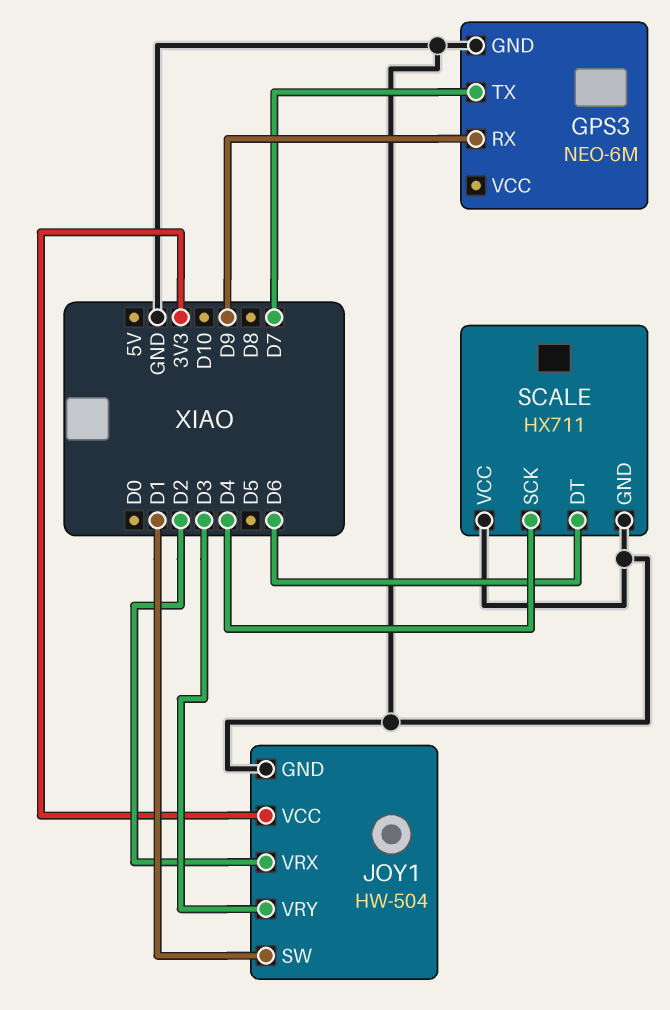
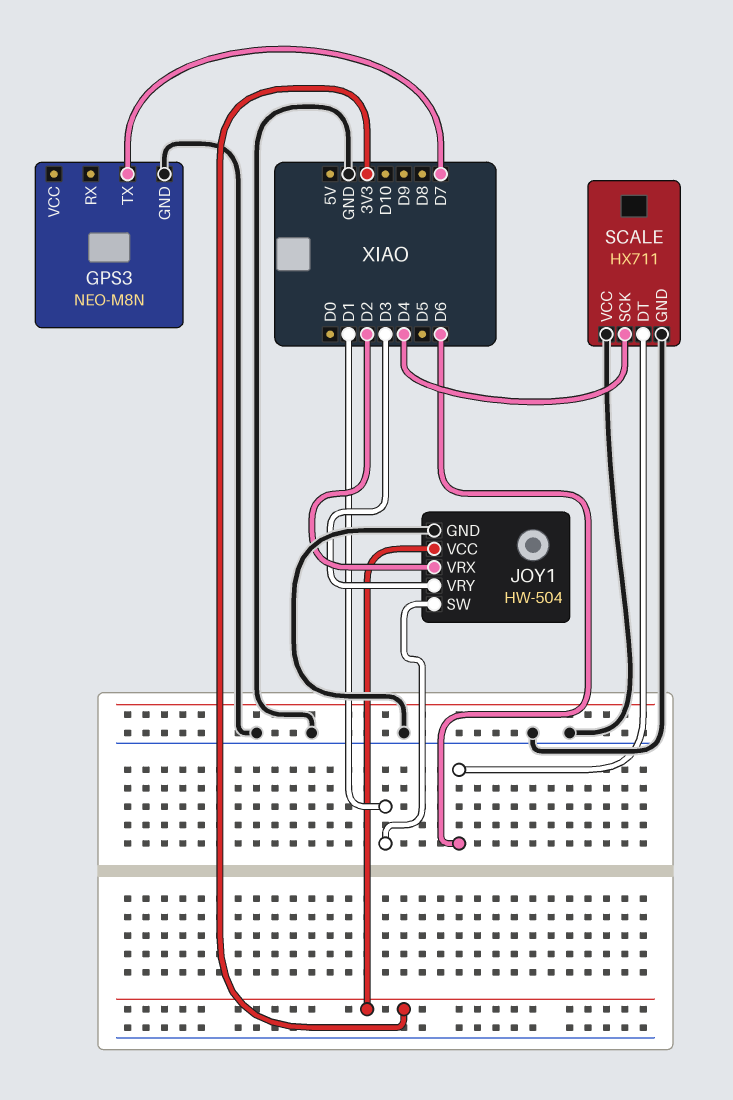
GPS3: NEO-6M -> NEO-M8N
GPS3 pin RX: D9 -> none

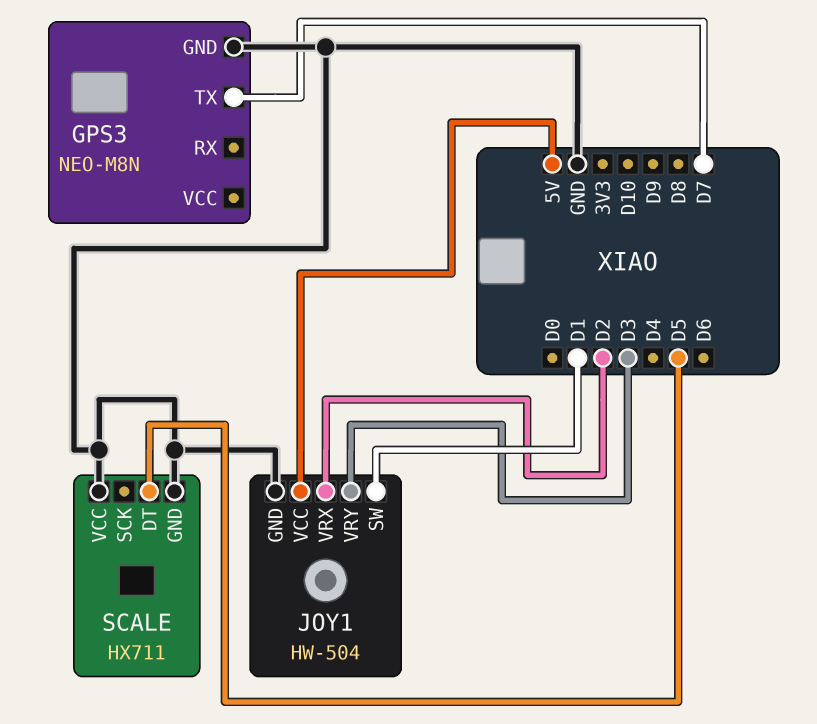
JOY1 pin VCC: 3V3 -> 5V
SCALE pin DT: D6 -> D5
SCALE pin SCK: D4 -> none

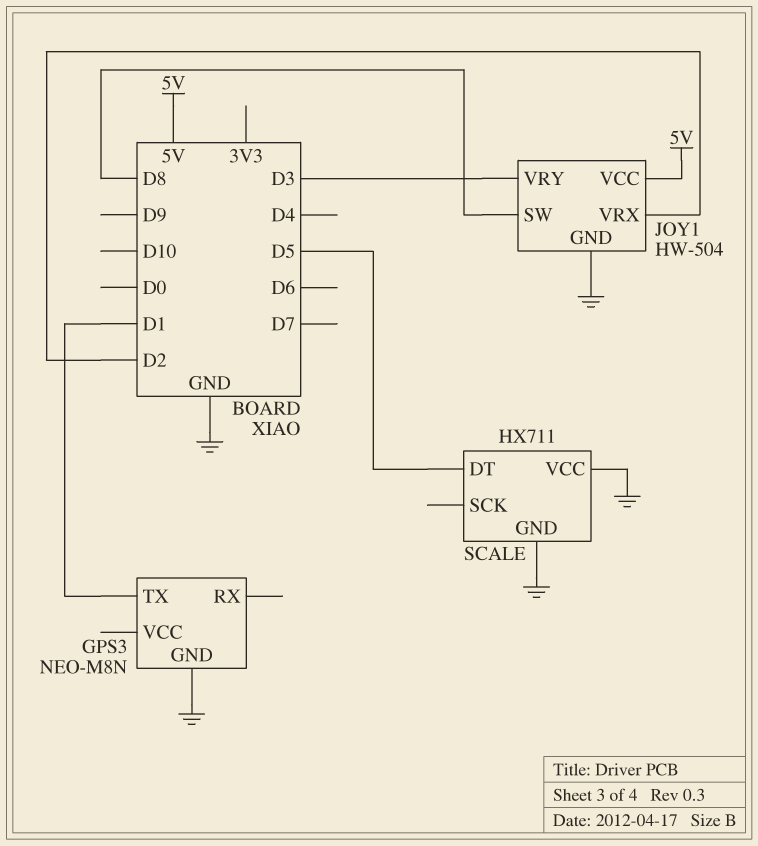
GPS3 pin TX: D7 -> D1
JOY1 pin SW: D1 -> D8

